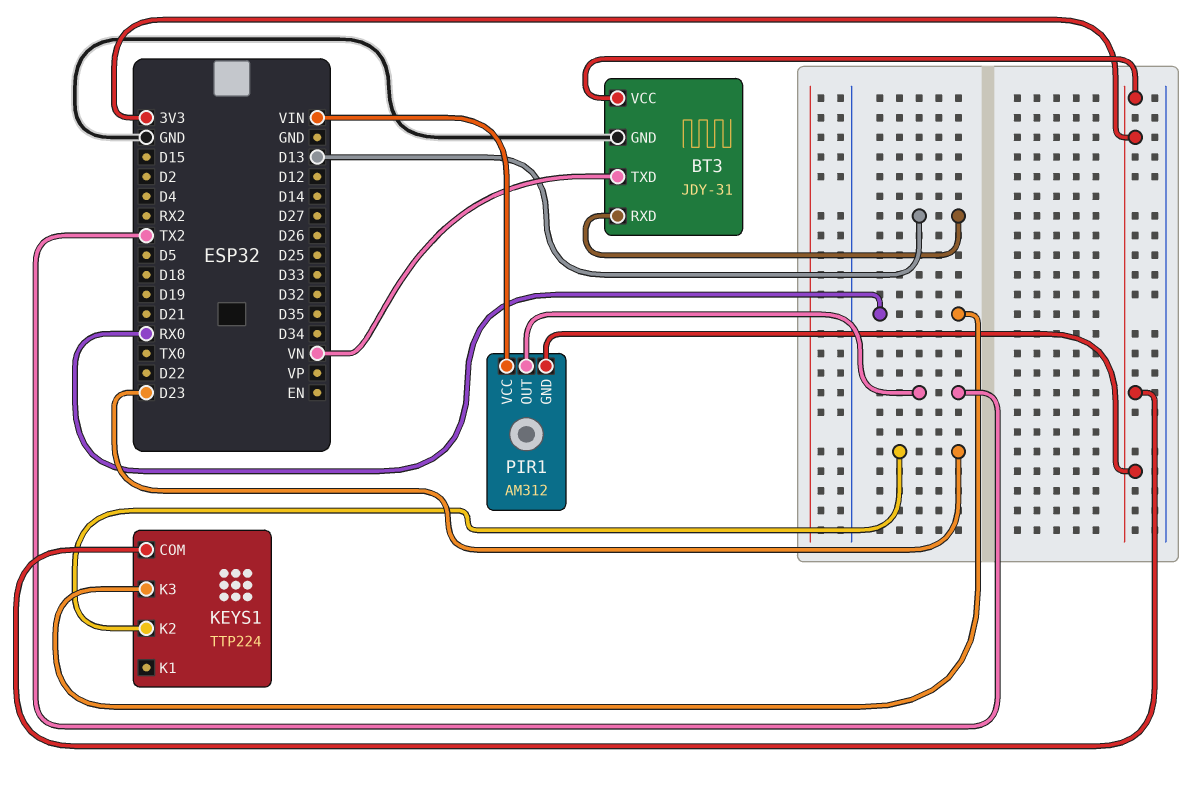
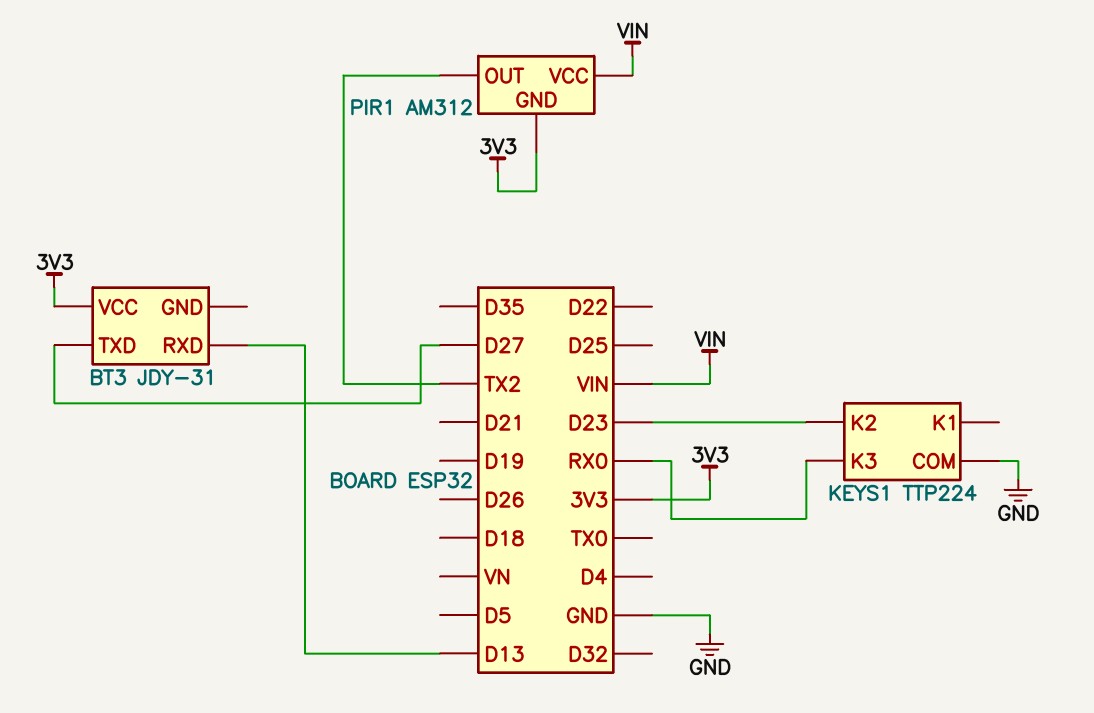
BT3 pin GND: GND -> none
BT3 pin TXD: VN -> D27
KEYS1 pin COM: 3V3 -> GND

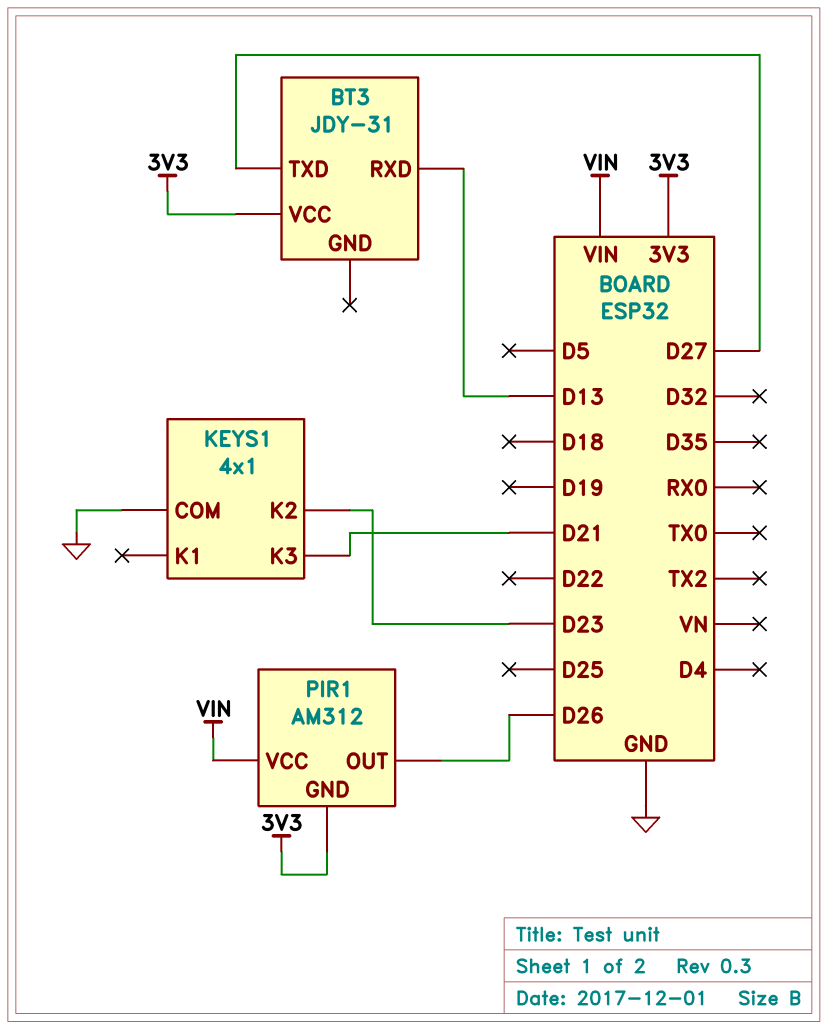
KEYS1: TTP224 -> 4x1
KEYS1 pin K3: RX0 -> D21
PIR1 pin OUT: TX2 -> D26

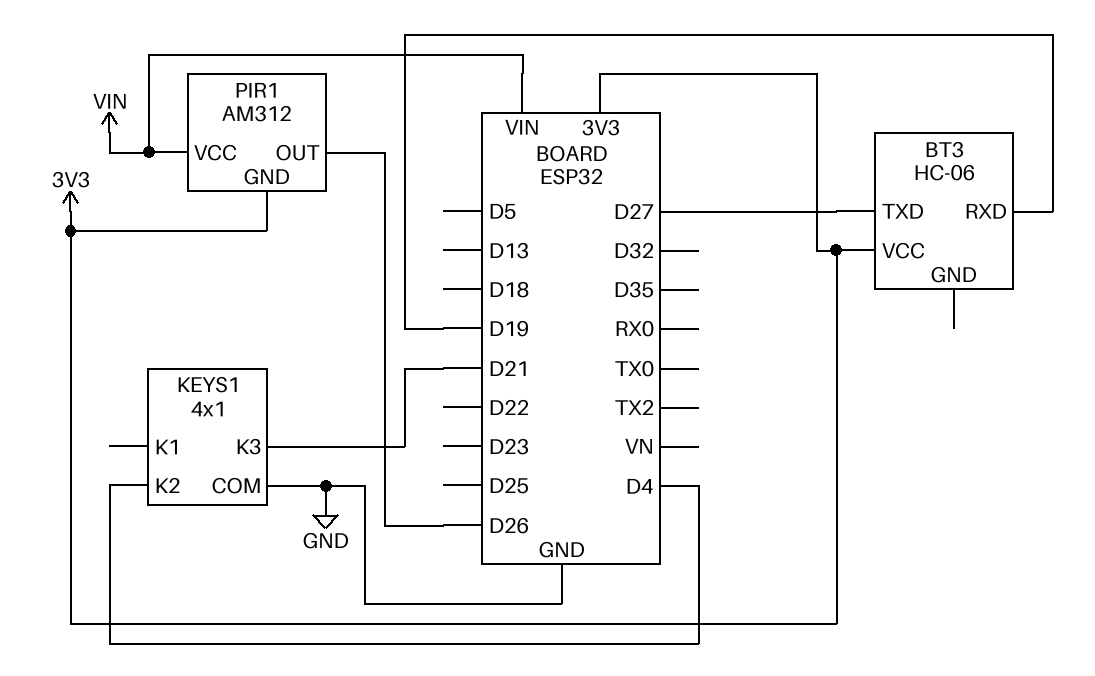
BT3: JDY-31 -> HC-06
BT3 pin RXD: D13 -> D19
KEYS1 pin K2: D23 -> D4

